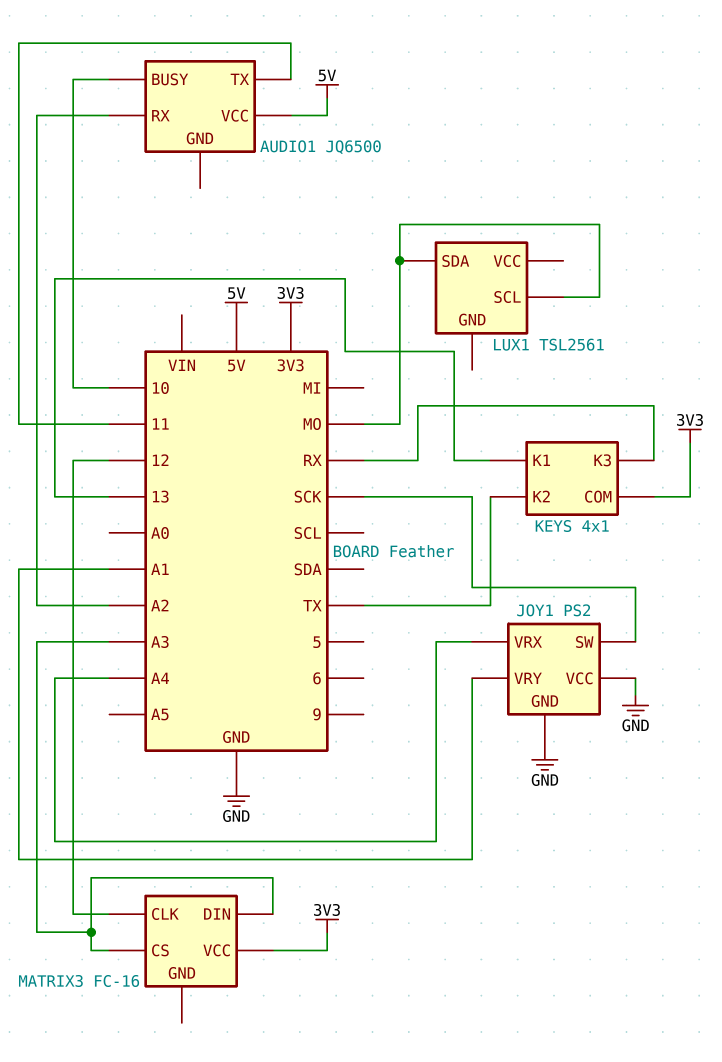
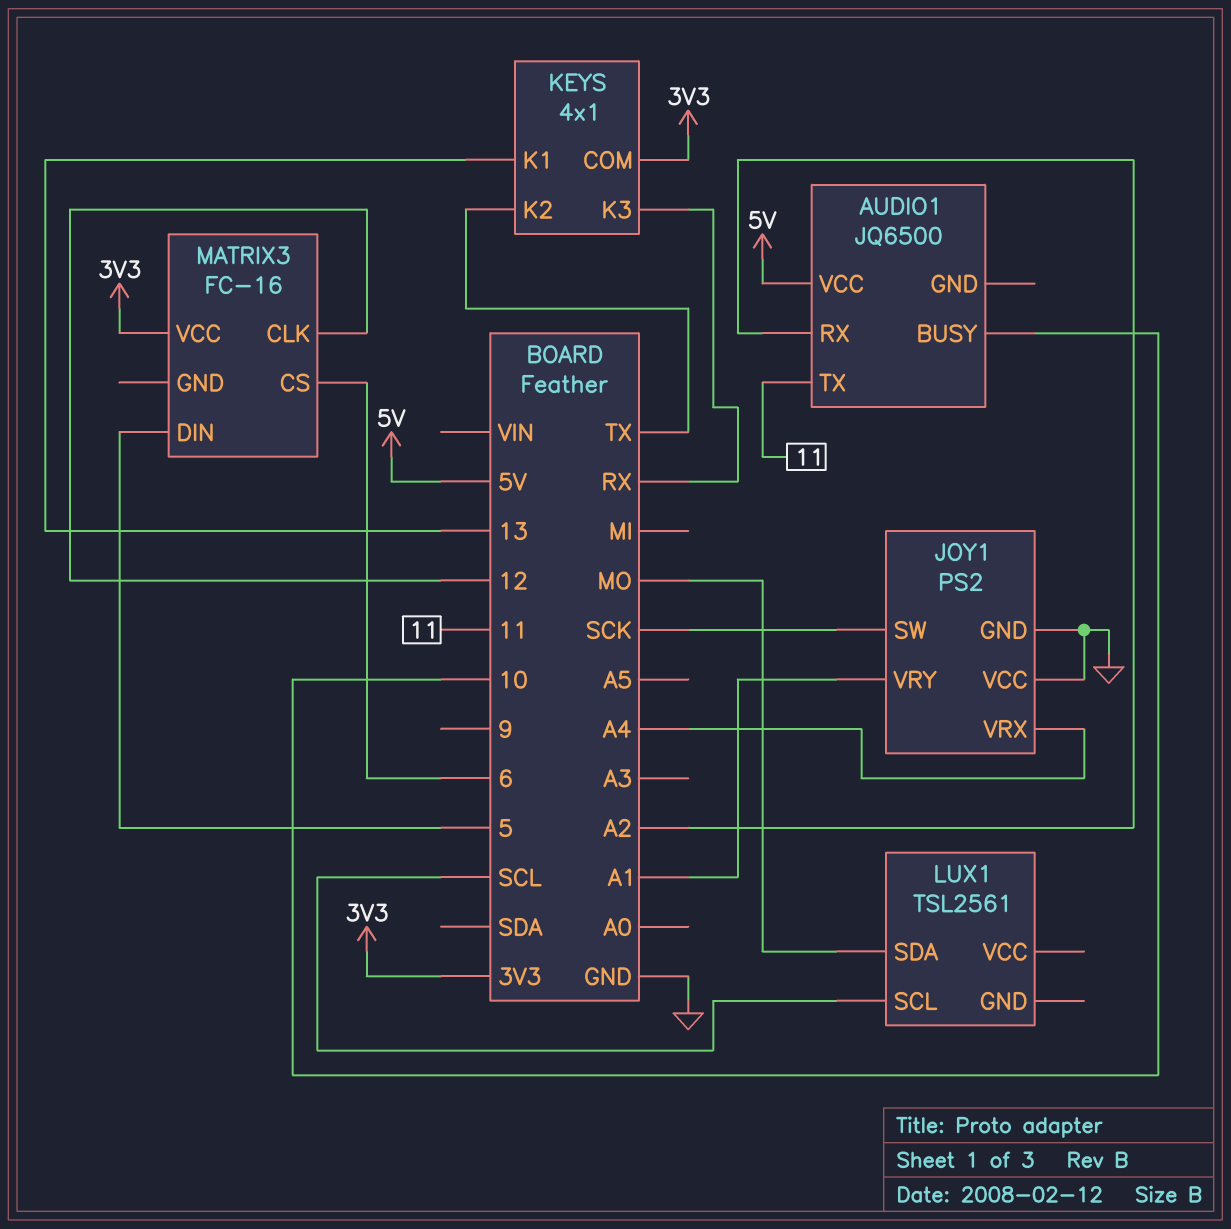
LUX1 pin SCL: MO -> SCL
MATRIX3 pin CS: A3 -> 6
MATRIX3 pin DIN: A3 -> 5

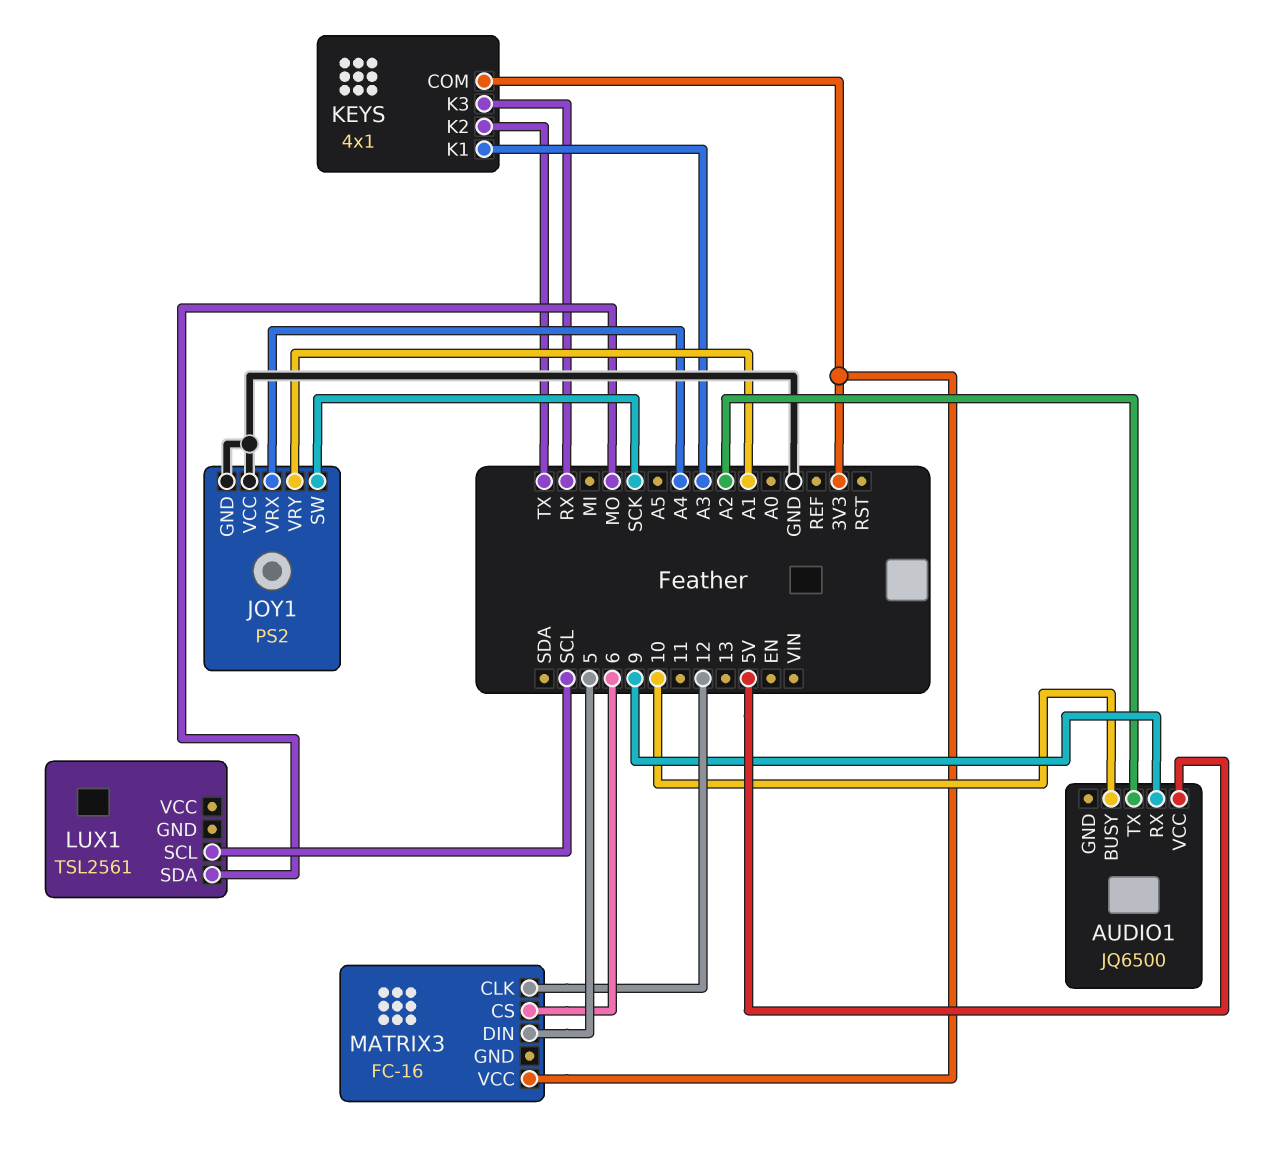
AUDIO1 pin RX: A2 -> 9
AUDIO1 pin TX: 11 -> A2
KEYS pin K1: 13 -> A3

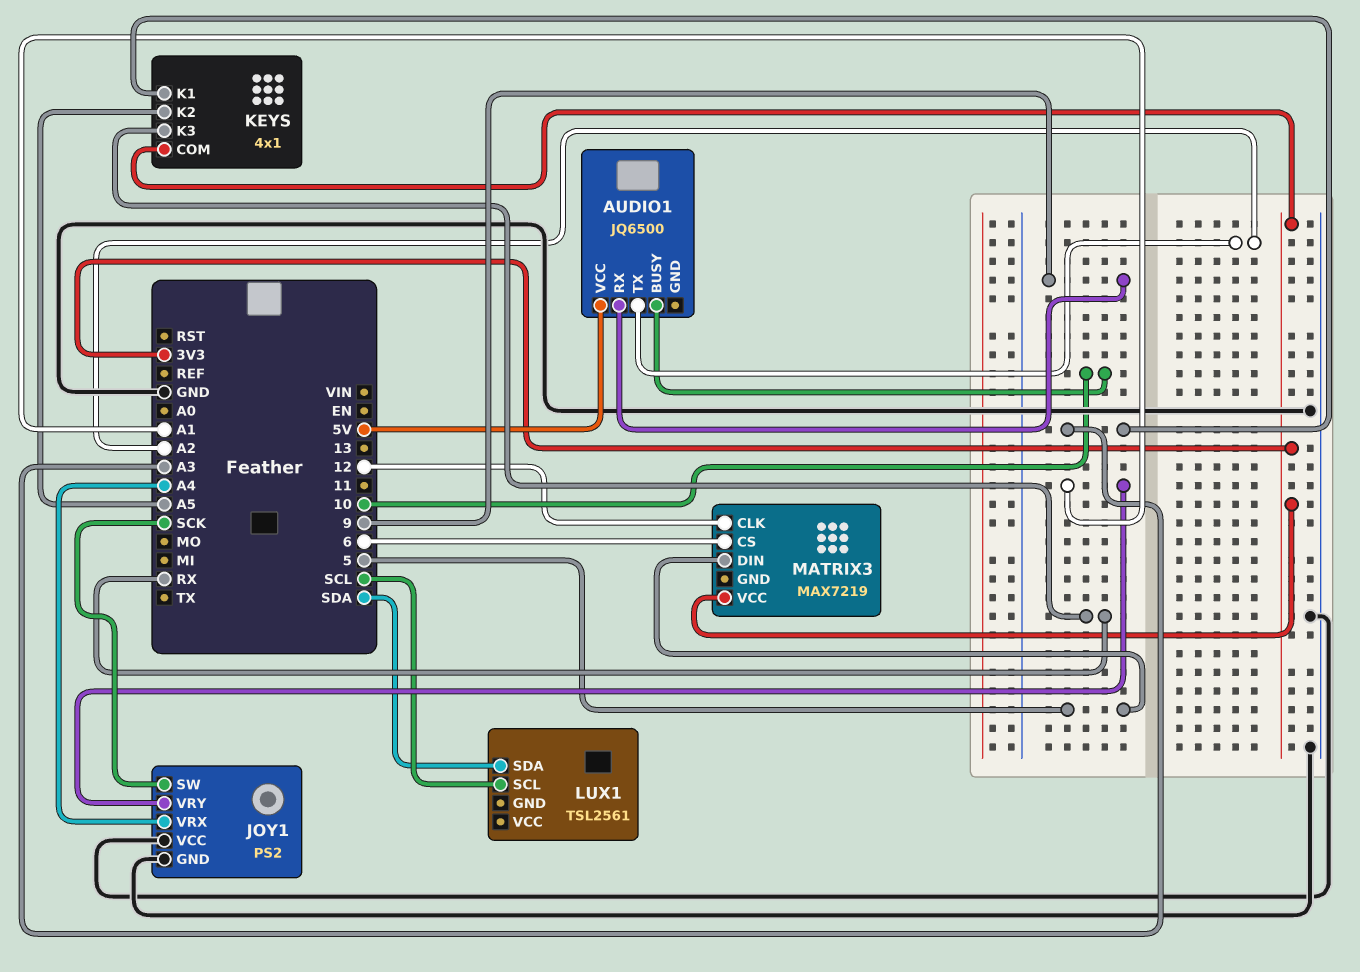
KEYS pin K2: TX -> A5
LUX1 pin SDA: MO -> SDA
MATRIX3: FC-16 -> MAX7219

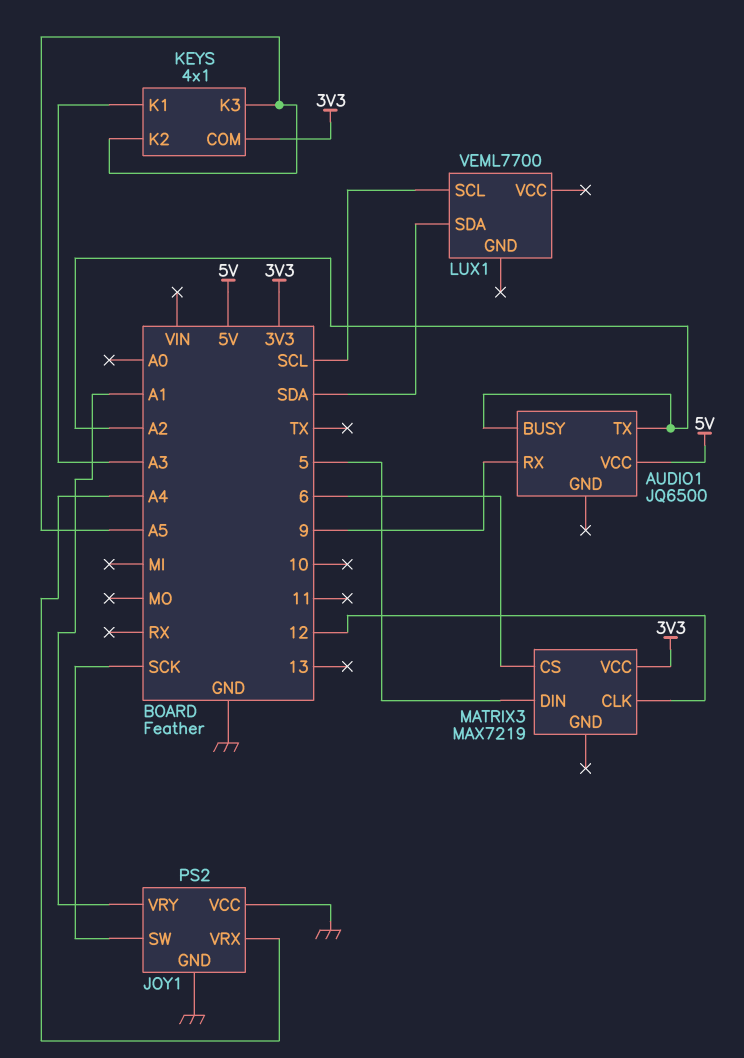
AUDIO1 pin BUSY: 10 -> A2
KEYS pin K3: RX -> A5
LUX1: TSL2561 -> VEML7700

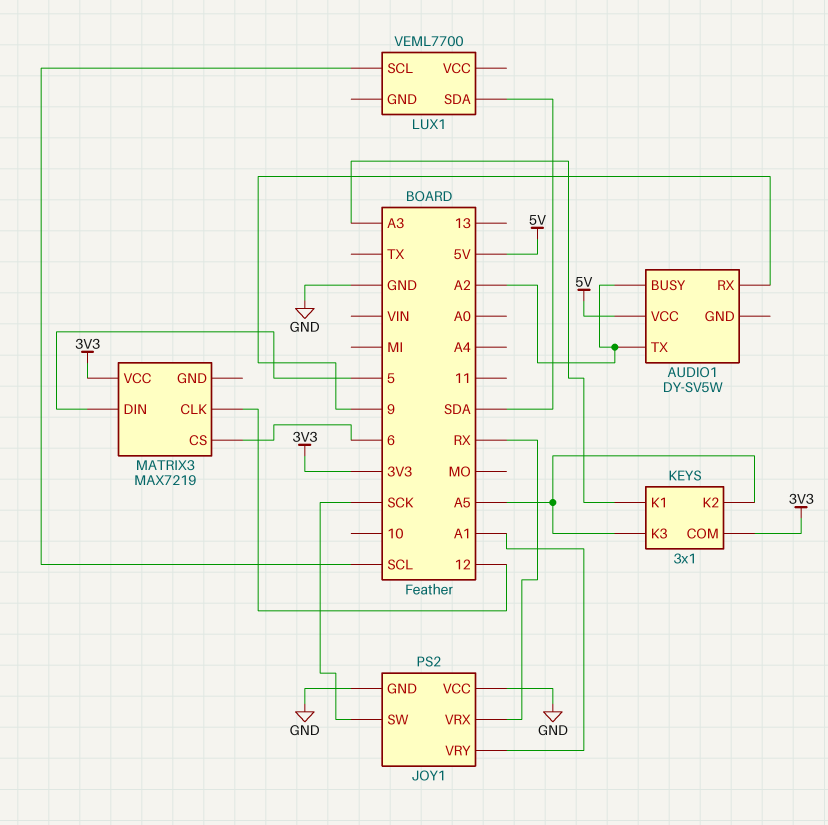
AUDIO1: JQ6500 -> DY-SV5W
JOY1 pin VRX: A4 -> RX
KEYS: 4x1 -> 3x1

